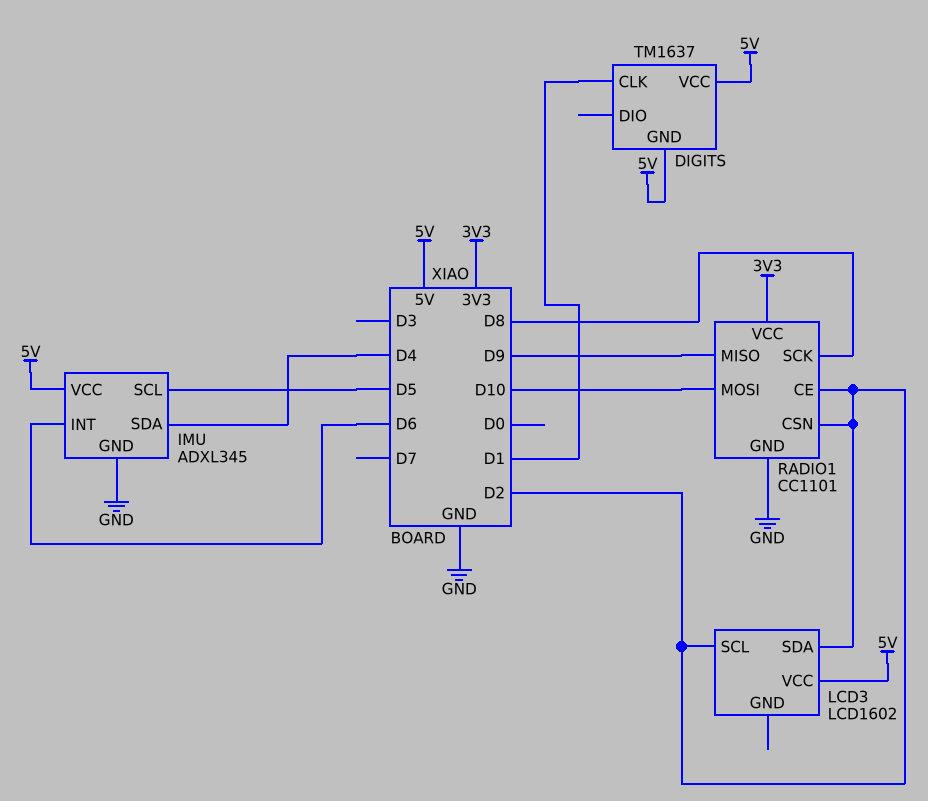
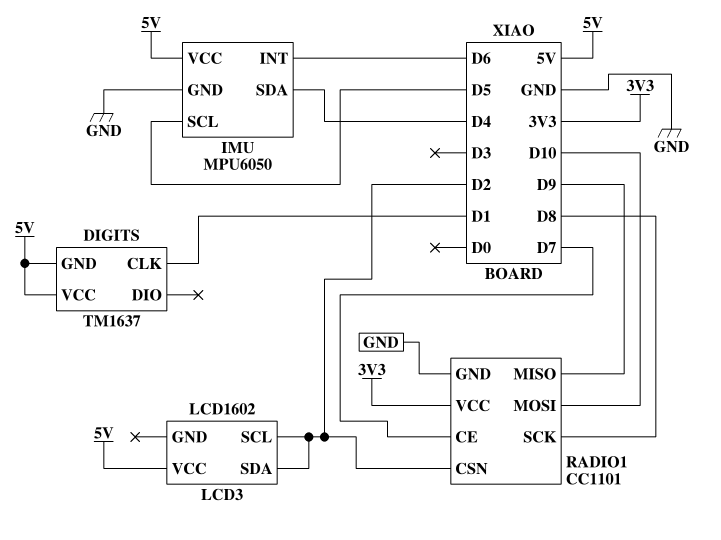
IMU: ADXL345 -> MPU6050
RADIO1 pin CE: D2 -> D7

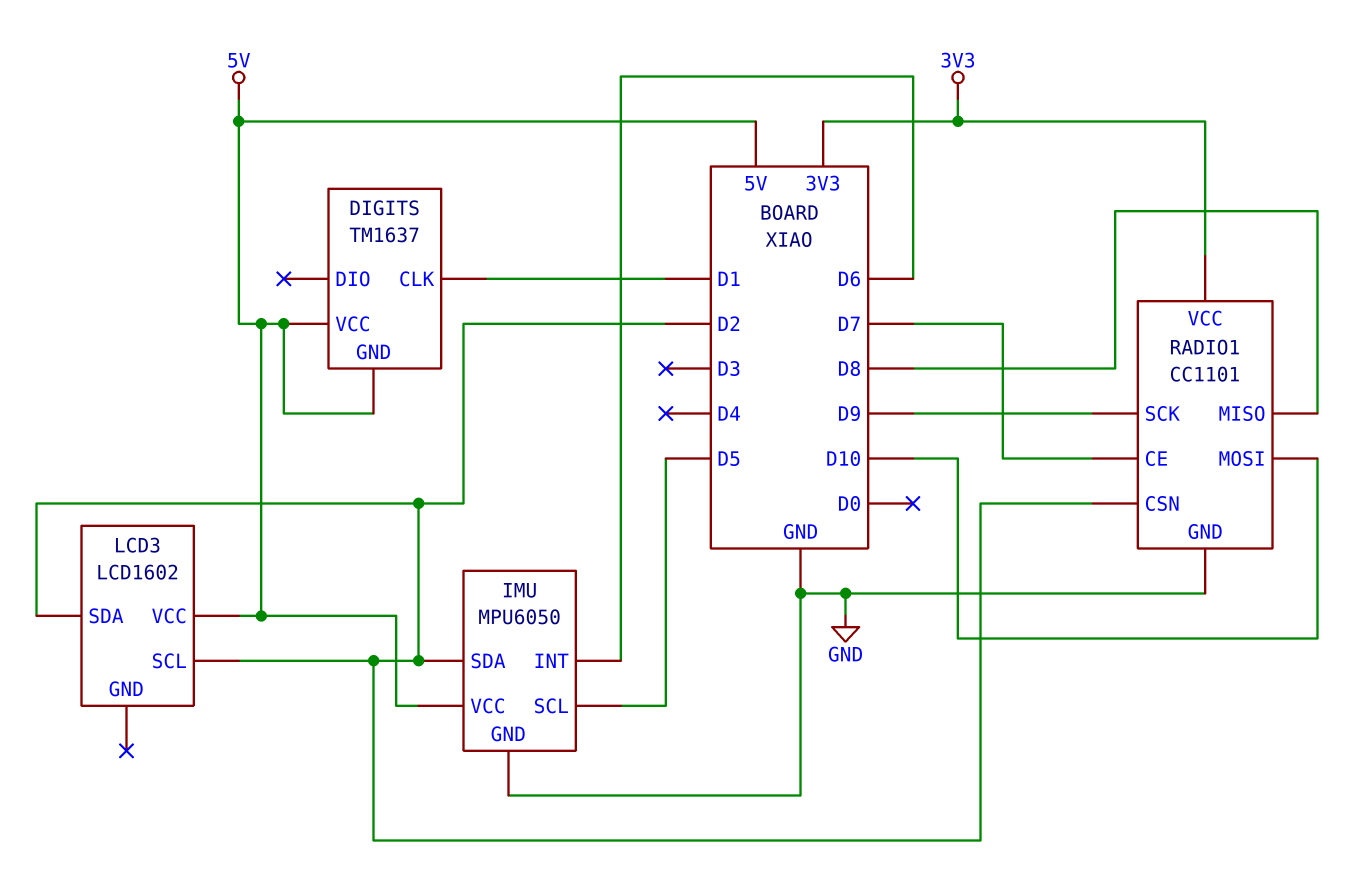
IMU pin SDA: D4 -> D2
RADIO1 pin MISO: D9 -> D8
RADIO1 pin SCK: D8 -> D9

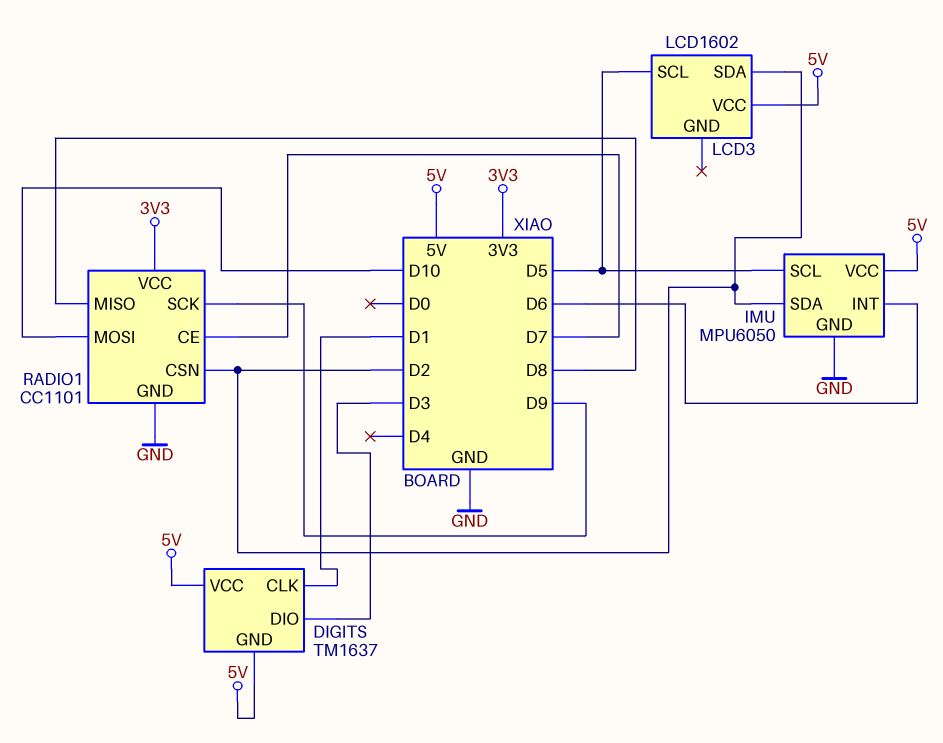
DIGITS pin DIO: none -> D3
LCD3 pin SCL: D2 -> D5

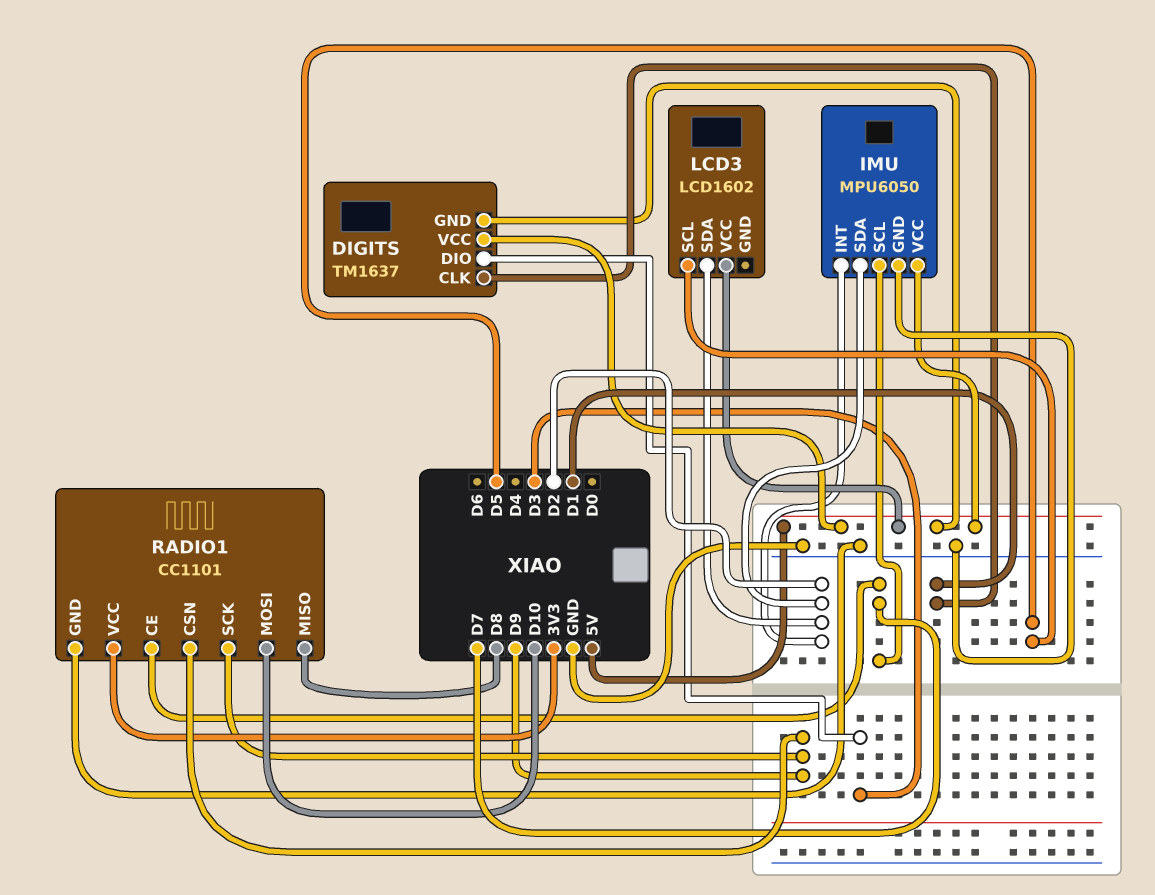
IMU pin INT: D6 -> D2
IMU pin SCL: D5 -> D7
RADIO1 pin CSN: D2 -> D9

